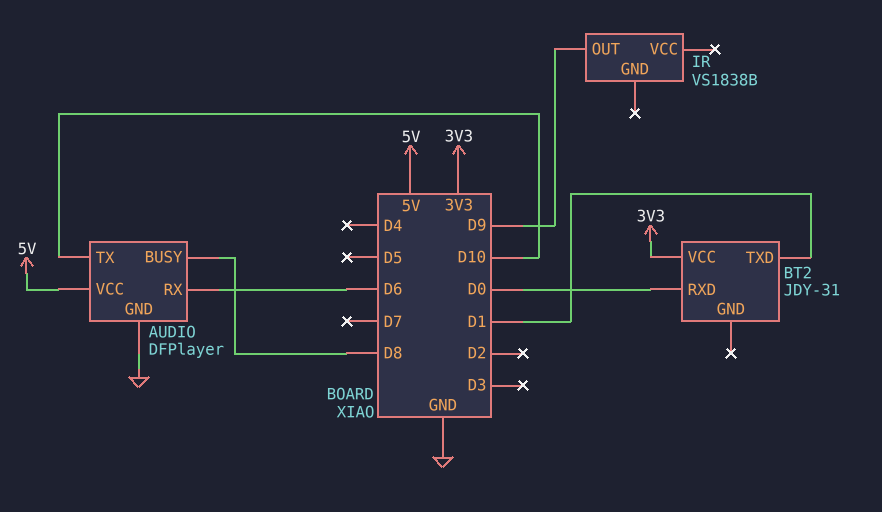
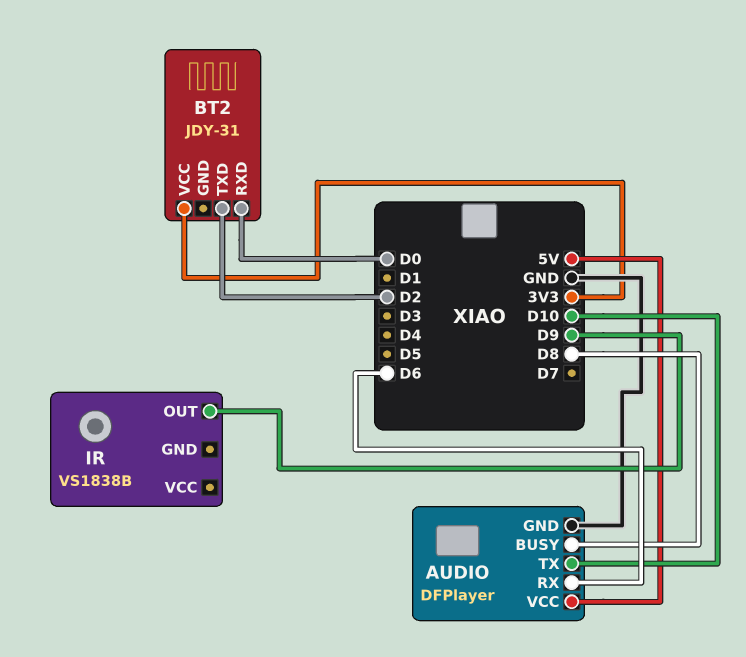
BT2 pin TXD: D1 -> D2

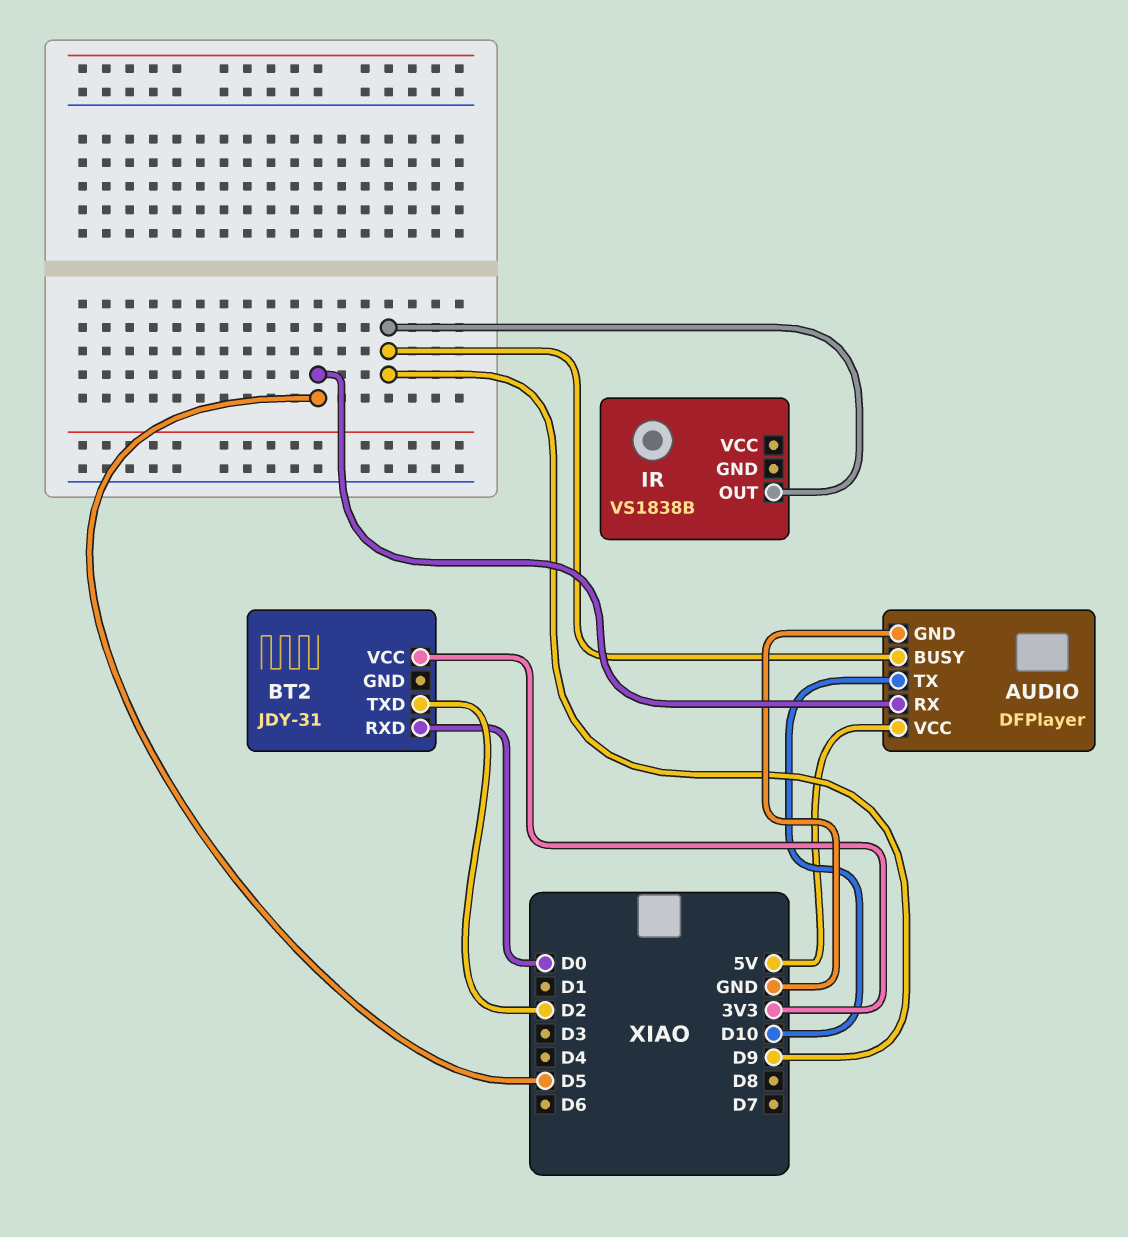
AUDIO pin BUSY: D8 -> D9
AUDIO pin RX: D6 -> D5

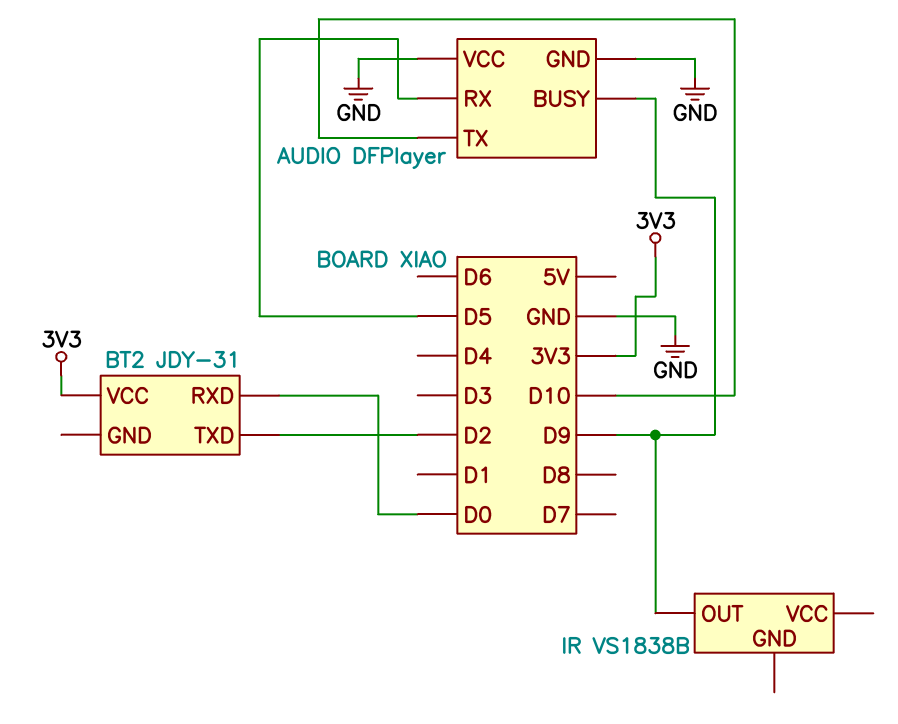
AUDIO pin VCC: 5V -> GND

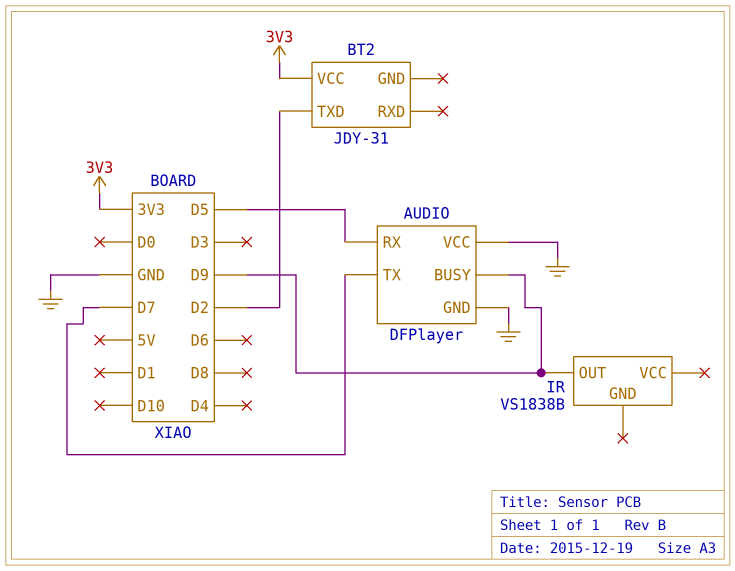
AUDIO pin TX: D10 -> D7
BT2 pin RXD: D0 -> none

